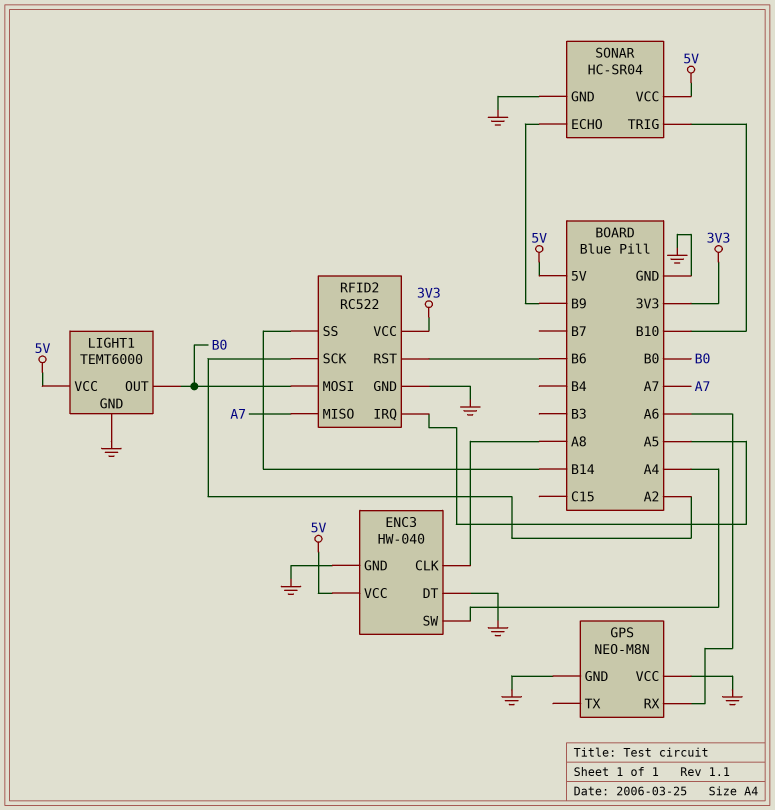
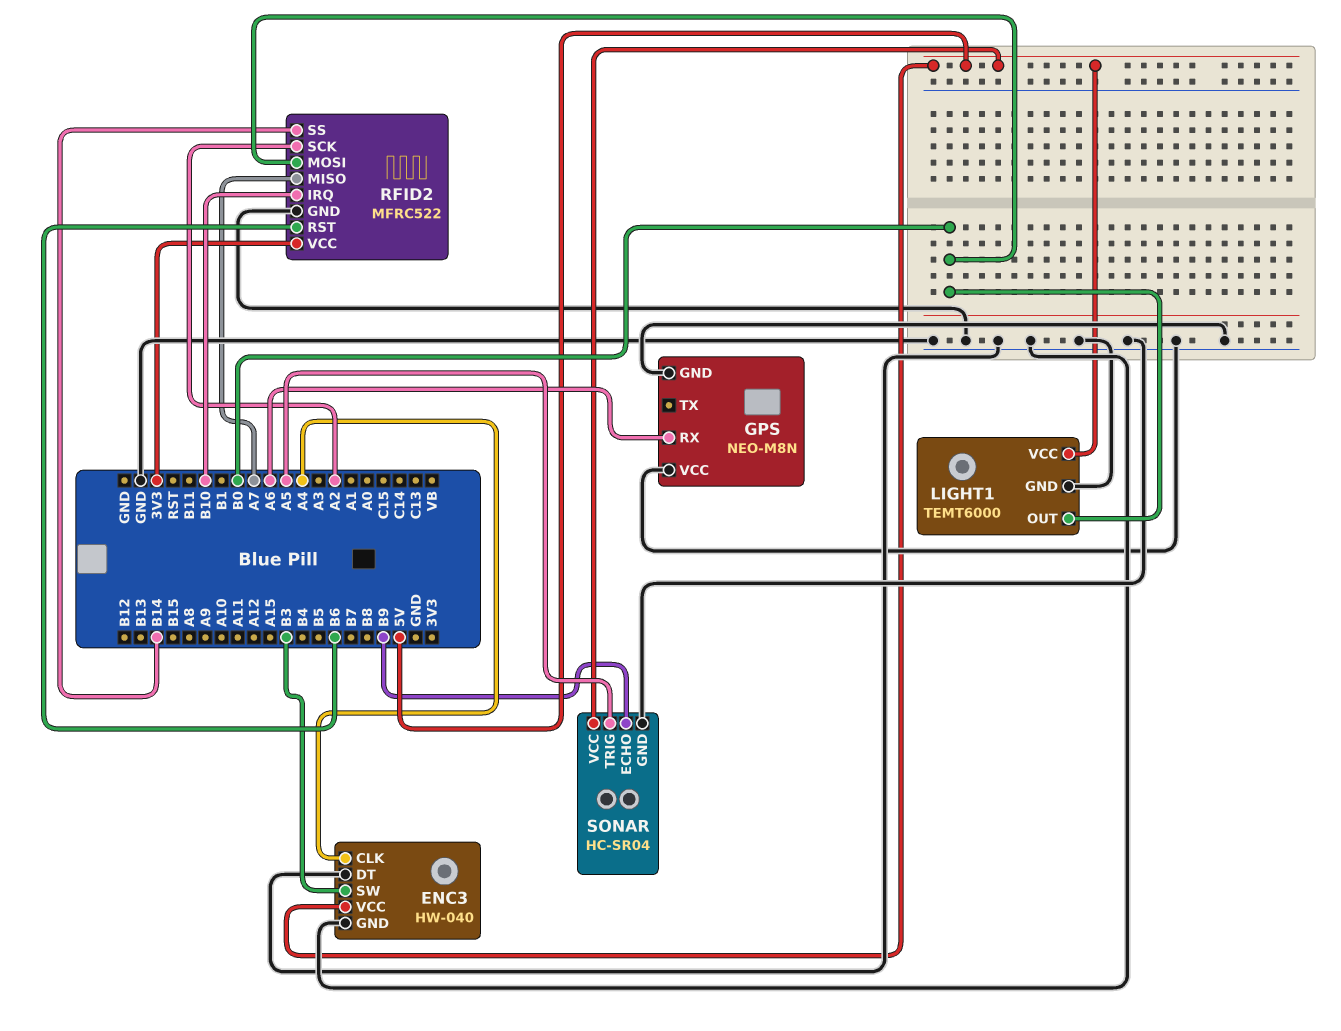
ENC3 pin CLK: A8 -> A4
ENC3 pin SW: A4 -> B3
RFID2: RC522 -> MFRC522
RFID2 pin IRQ: A5 -> B10
SONAR pin TRIG: B10 -> A5

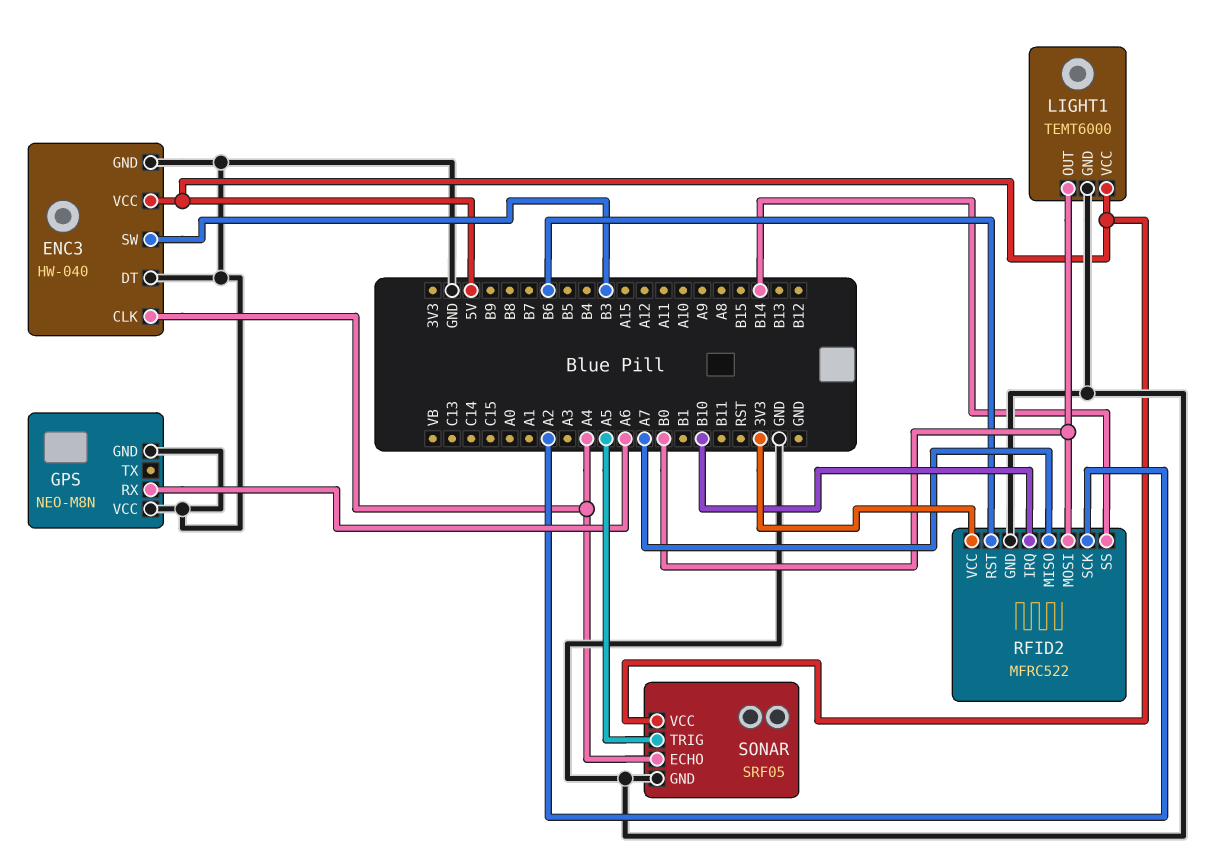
SONAR: HC-SR04 -> SRF05
SONAR pin ECHO: B9 -> A4

